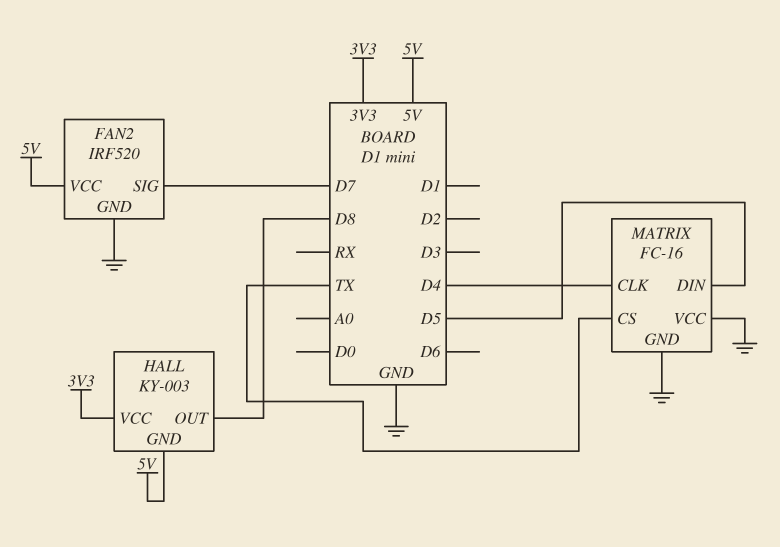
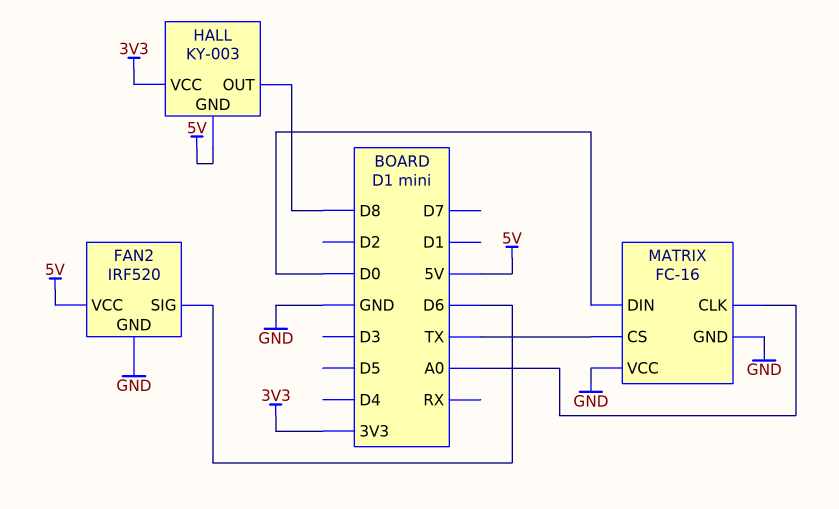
FAN2 pin SIG: D7 -> D6
MATRIX pin CLK: D4 -> A0
MATRIX pin DIN: D5 -> D0

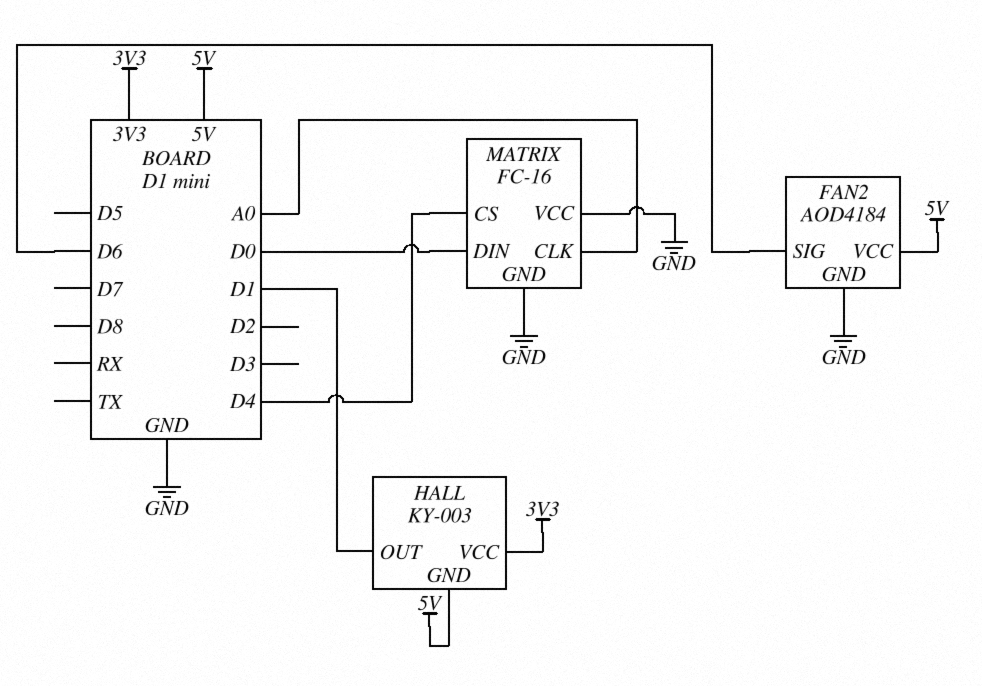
FAN2: IRF520 -> AOD4184
HALL pin OUT: D8 -> D1
MATRIX pin CS: TX -> D4

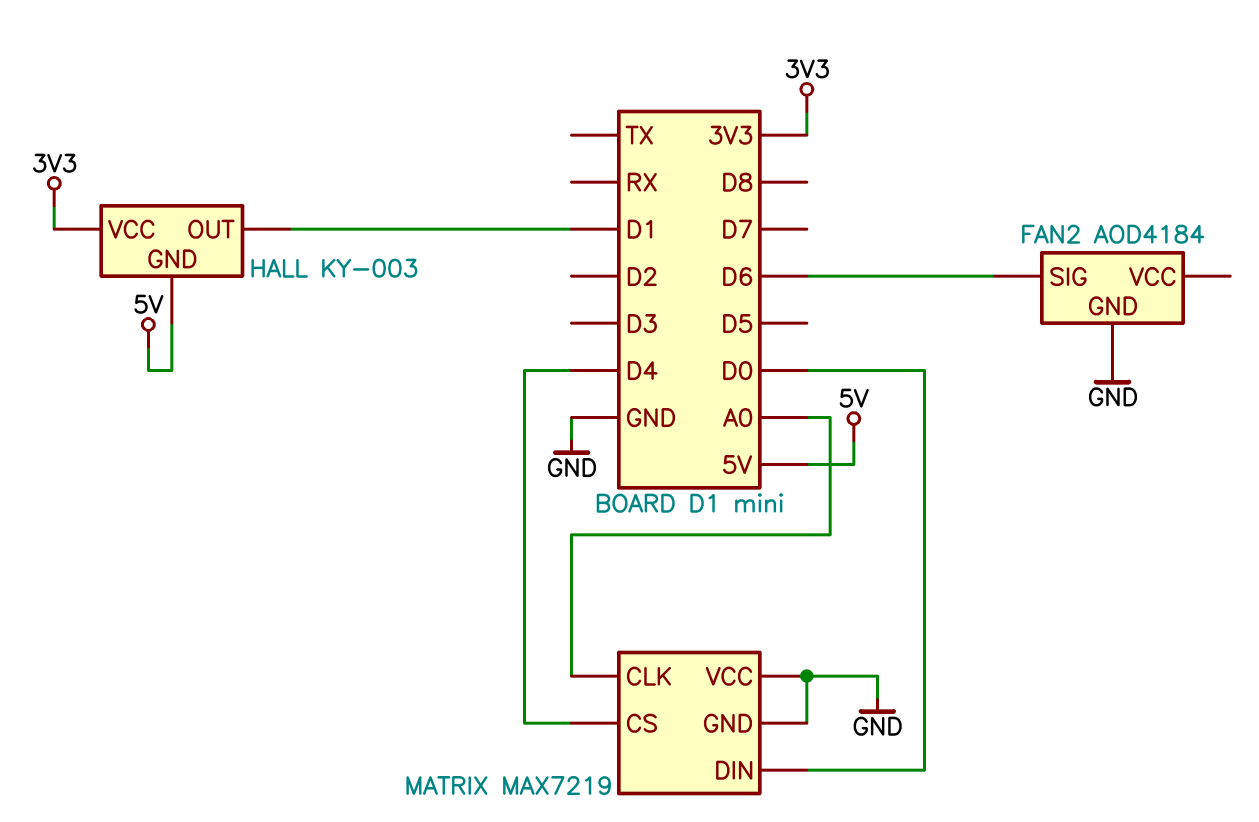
FAN2 pin VCC: 5V -> none
MATRIX: FC-16 -> MAX7219

